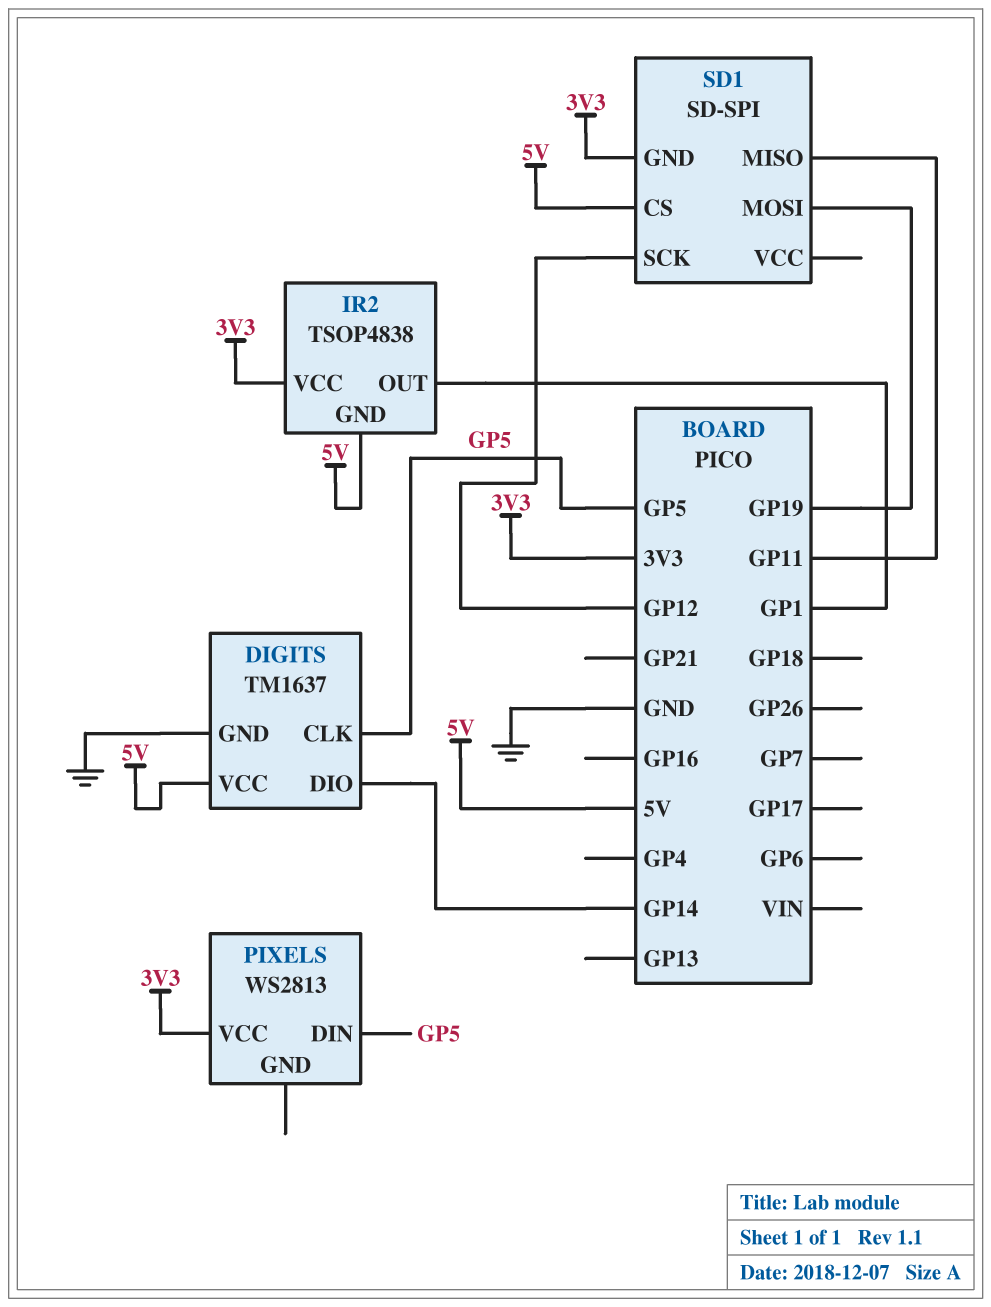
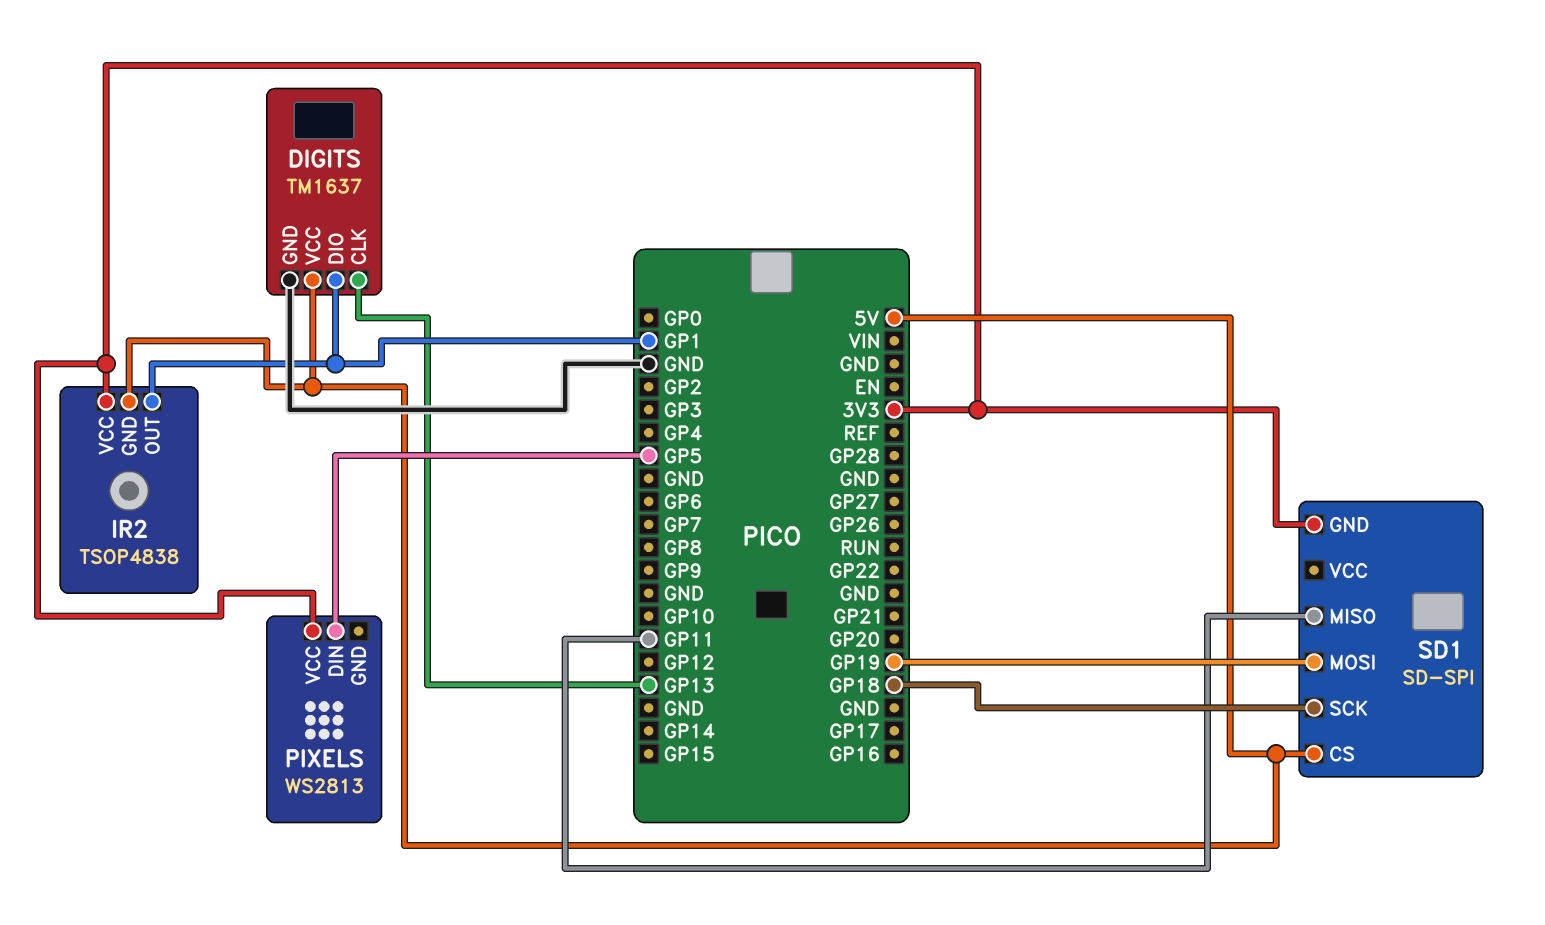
DIGITS pin CLK: GP5 -> GP13
DIGITS pin DIO: GP14 -> GP1
SD1 pin SCK: GP12 -> GP18

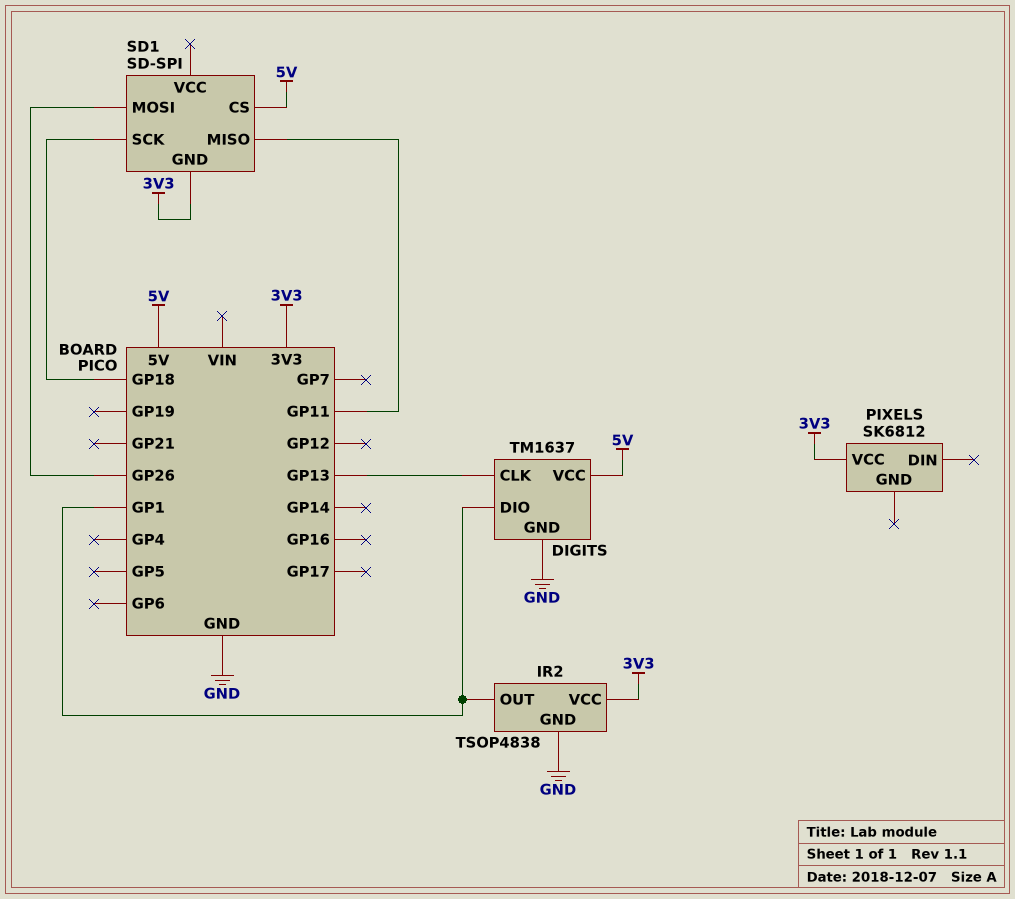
IR2 pin GND: 5V -> GND
PIXELS: WS2813 -> SK6812
PIXELS pin DIN: GP5 -> none
SD1 pin MOSI: GP19 -> GP26

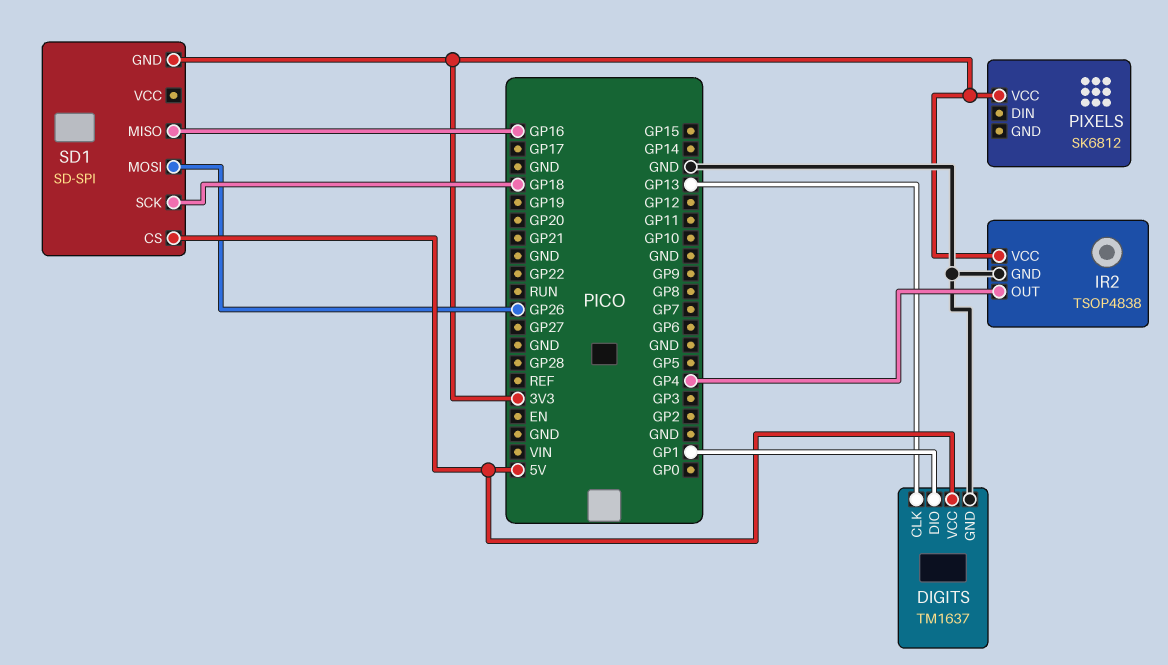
IR2 pin OUT: GP1 -> GP4
SD1 pin MISO: GP11 -> GP16

